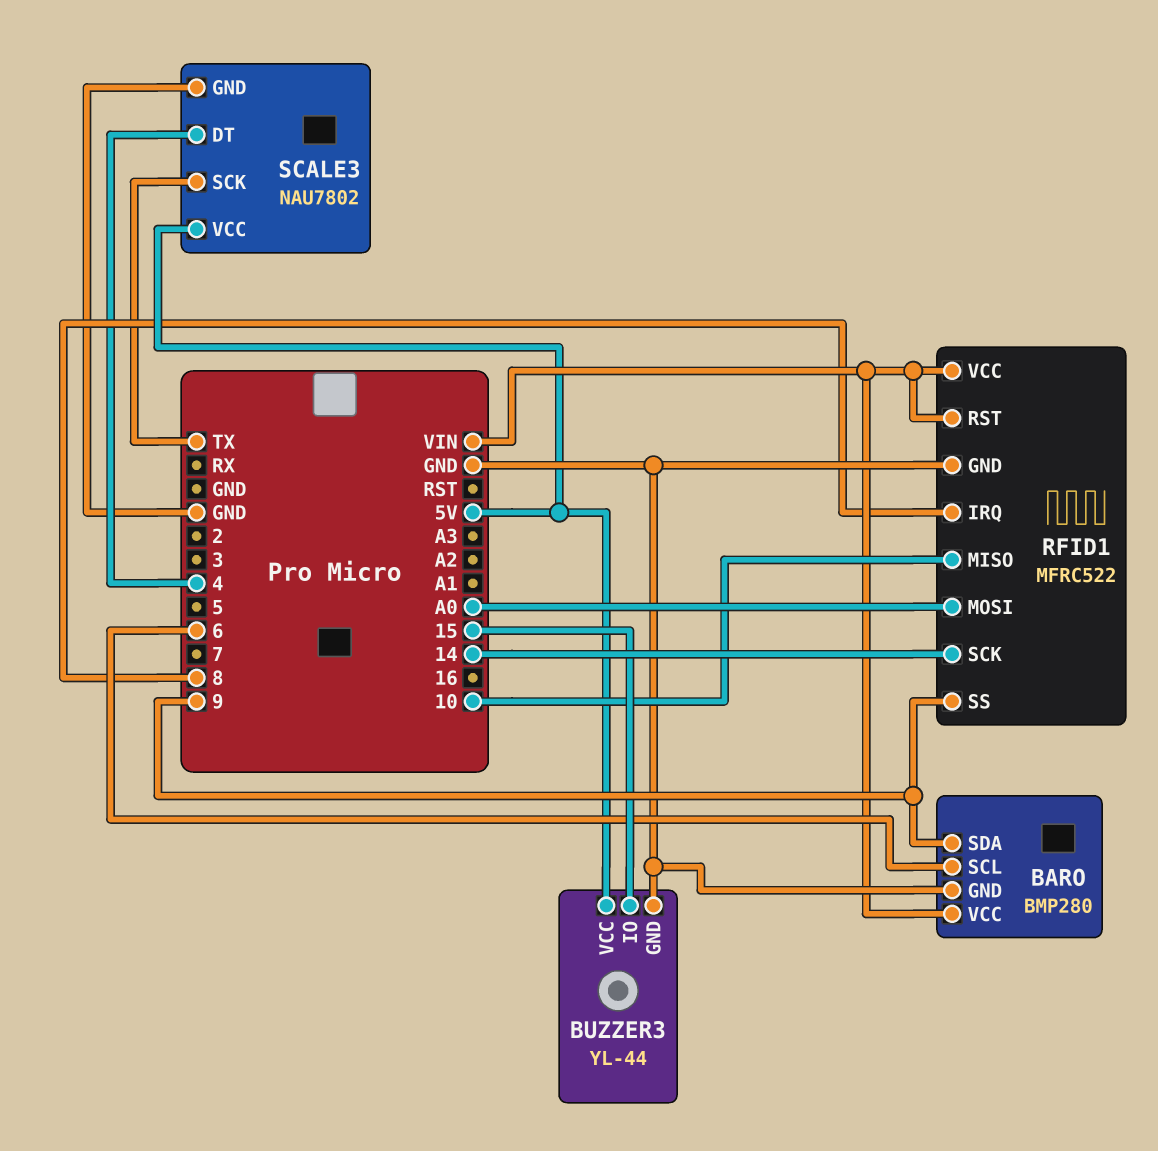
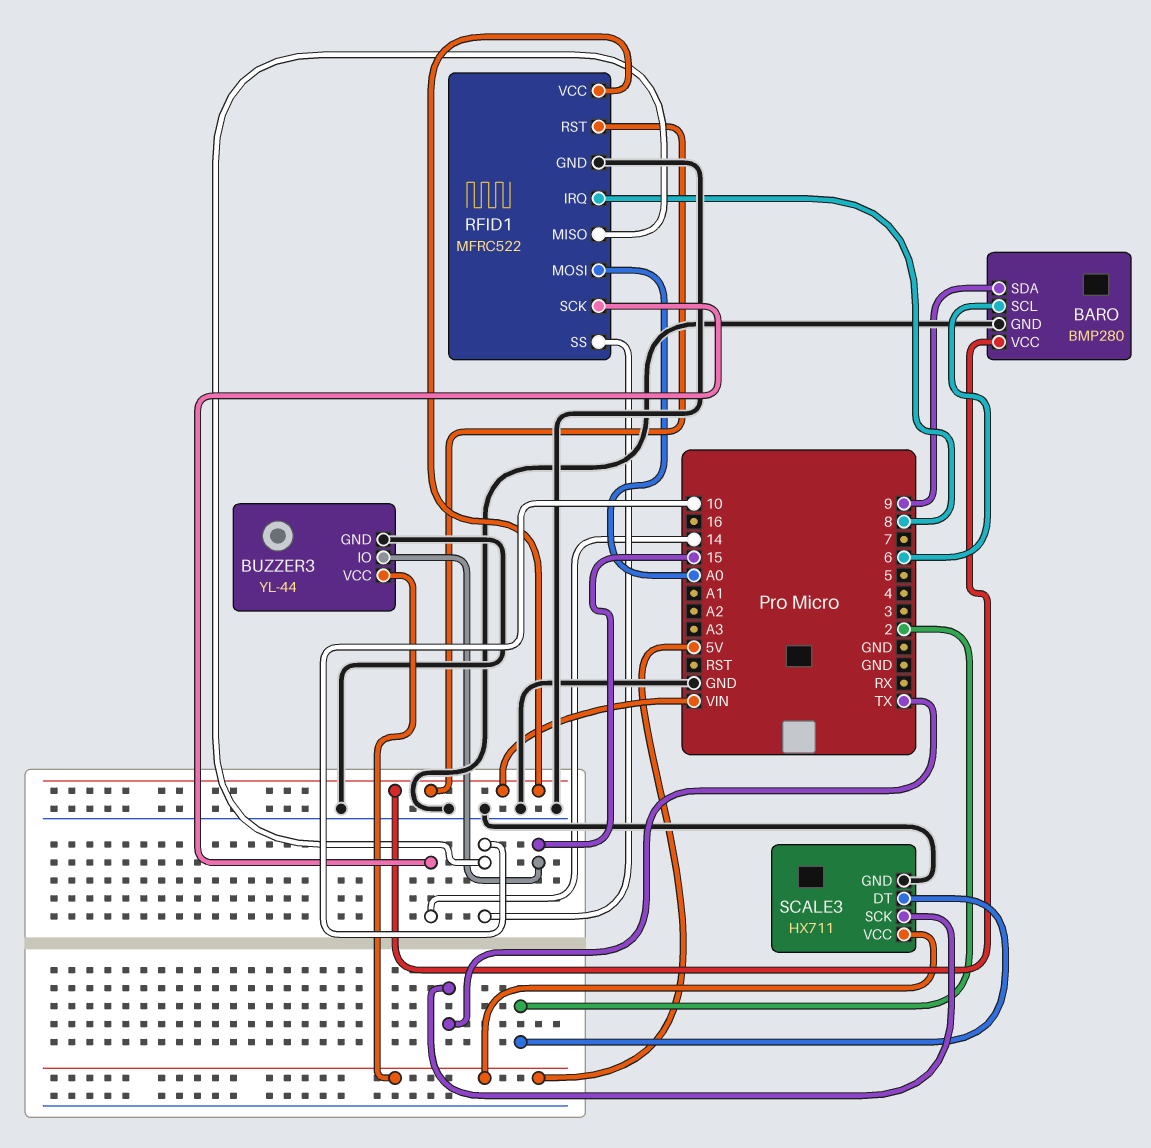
RFID1 pin SS: 9 -> 10
SCALE3: NAU7802 -> HX711
SCALE3 pin DT: 4 -> 2

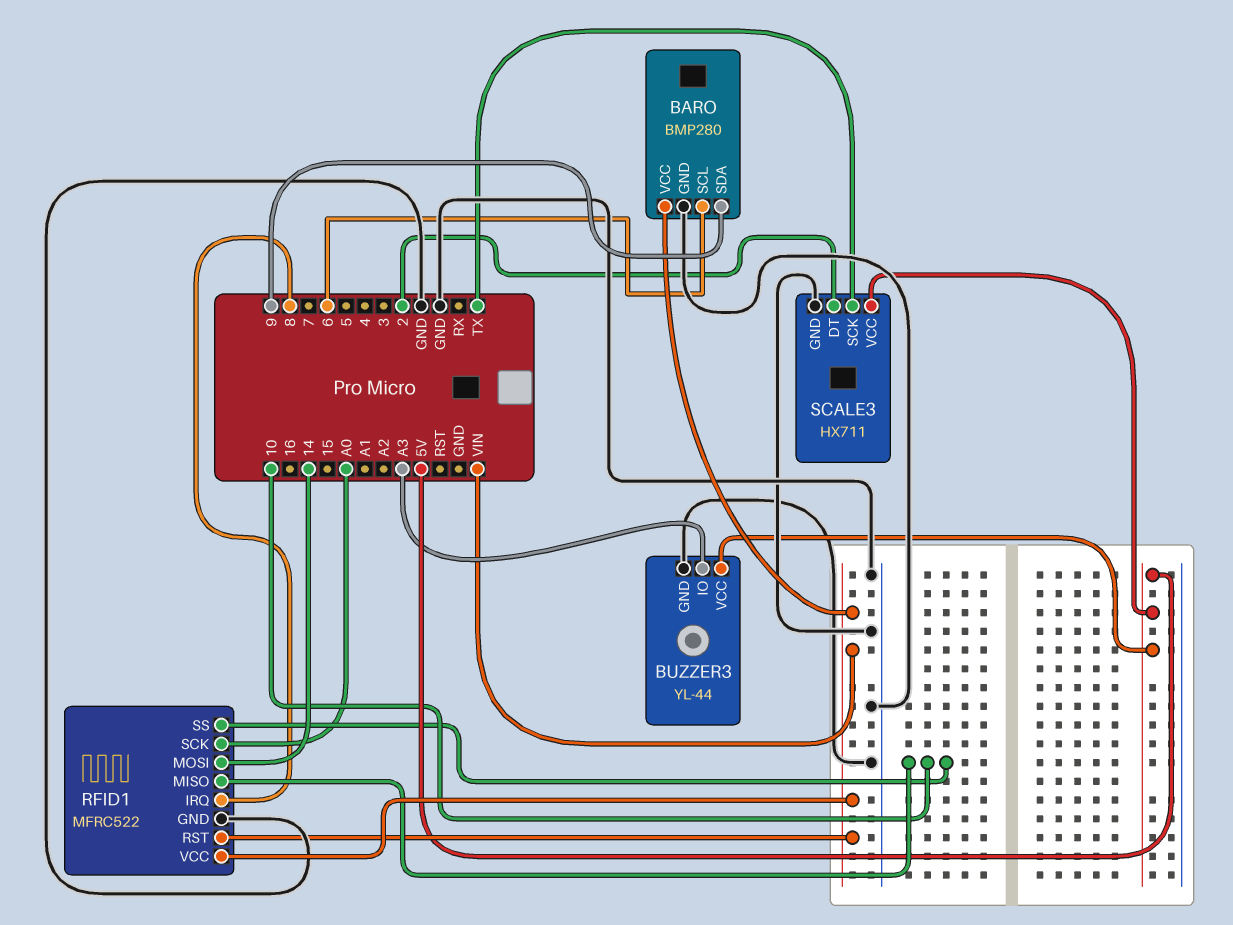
BUZZER3 pin IO: 15 -> A3
RFID1 pin MOSI: A0 -> 14
RFID1 pin SCK: 14 -> A0

